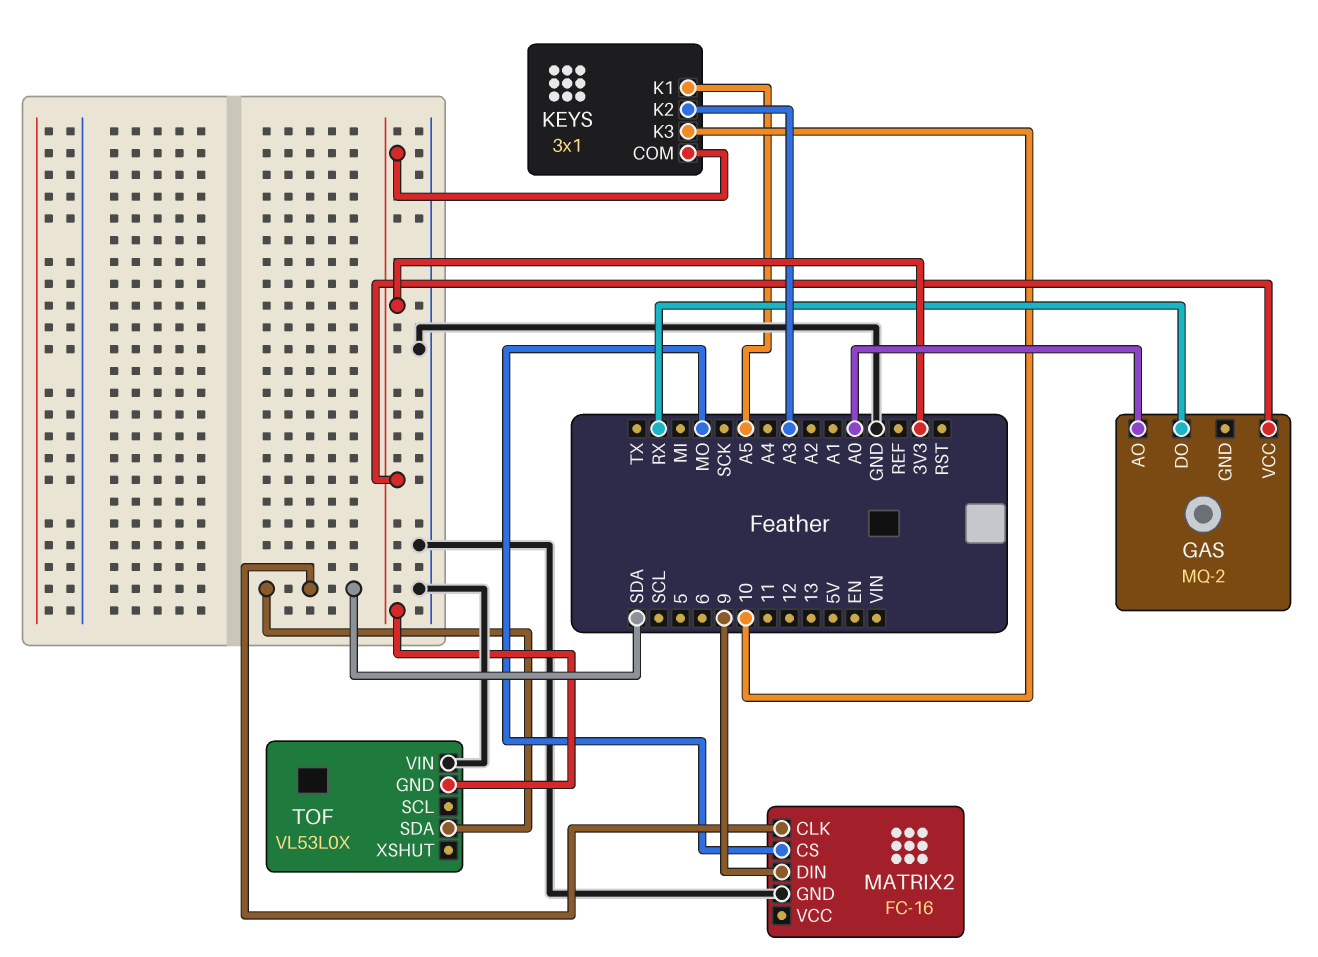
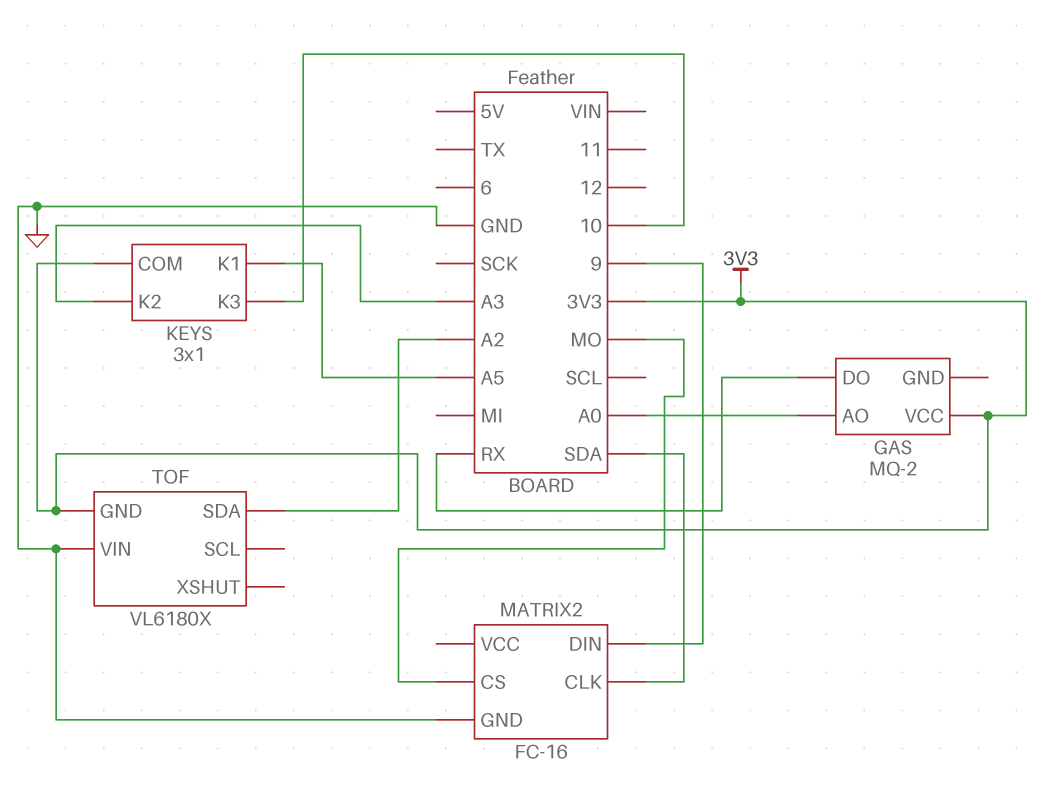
TOF: VL53L0X -> VL6180X
TOF pin SDA: SDA -> A2

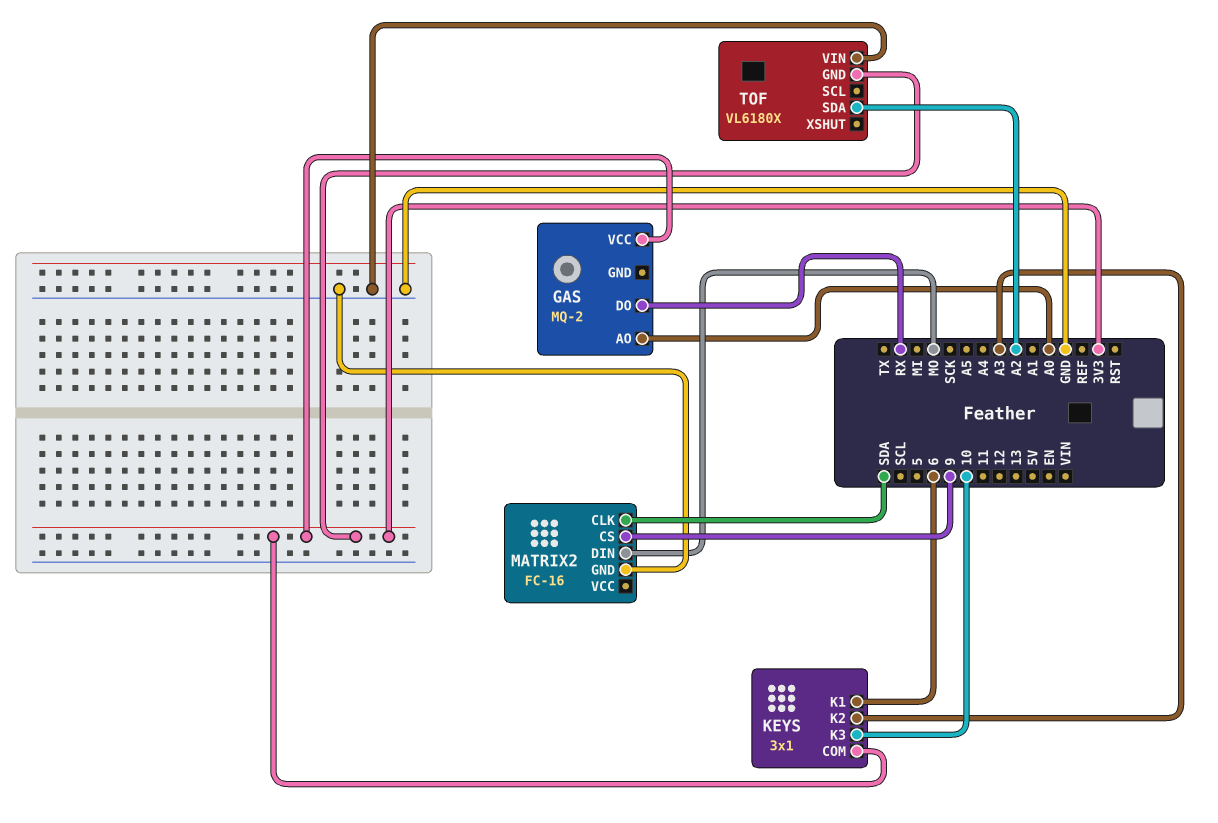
KEYS pin K1: A5 -> 6
MATRIX2 pin CS: MO -> 9
MATRIX2 pin DIN: 9 -> MO

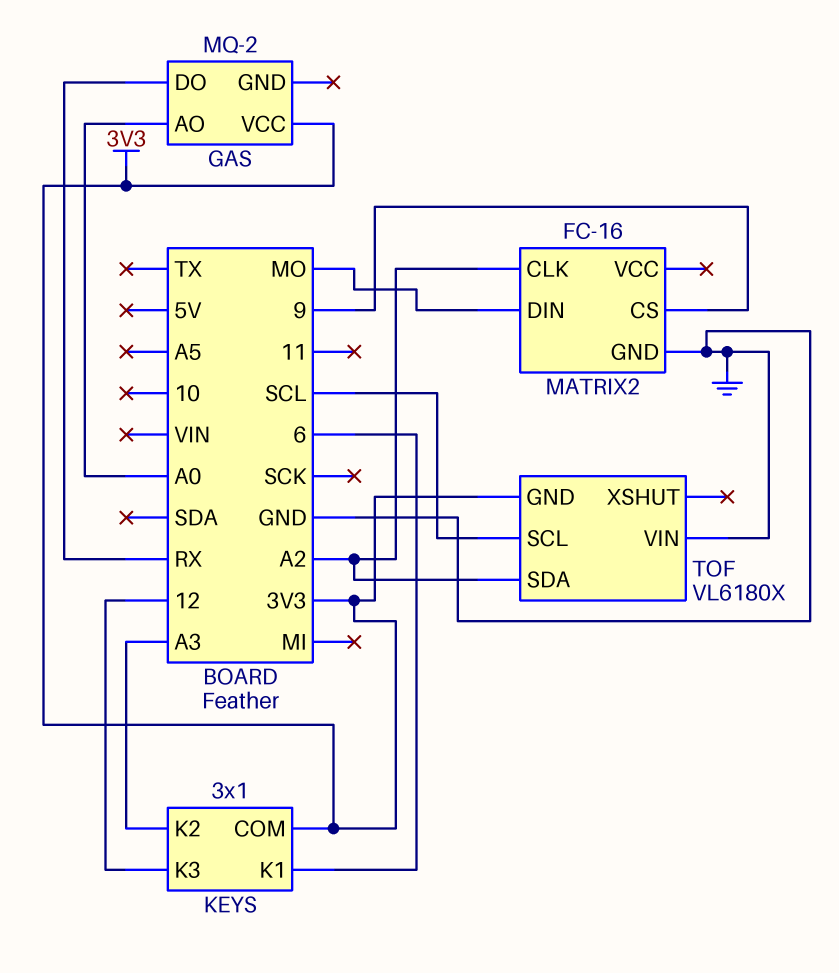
KEYS pin K3: 10 -> 12
MATRIX2 pin CLK: SDA -> A2
TOF pin SCL: none -> SCL

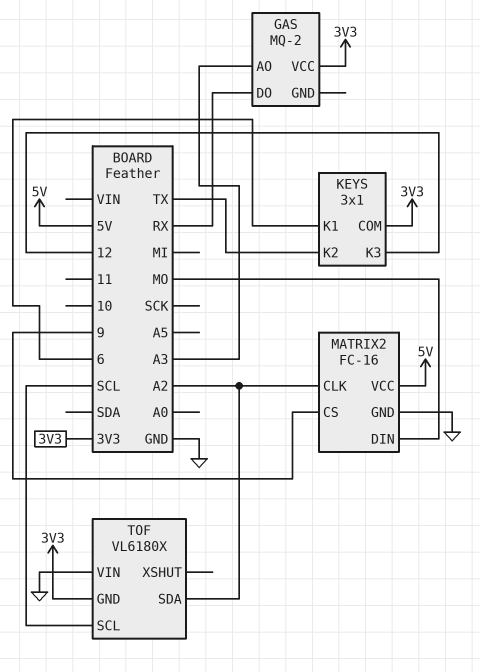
GAS pin AO: A0 -> A3
KEYS pin K2: A3 -> TX
MATRIX2 pin VCC: none -> 5V

